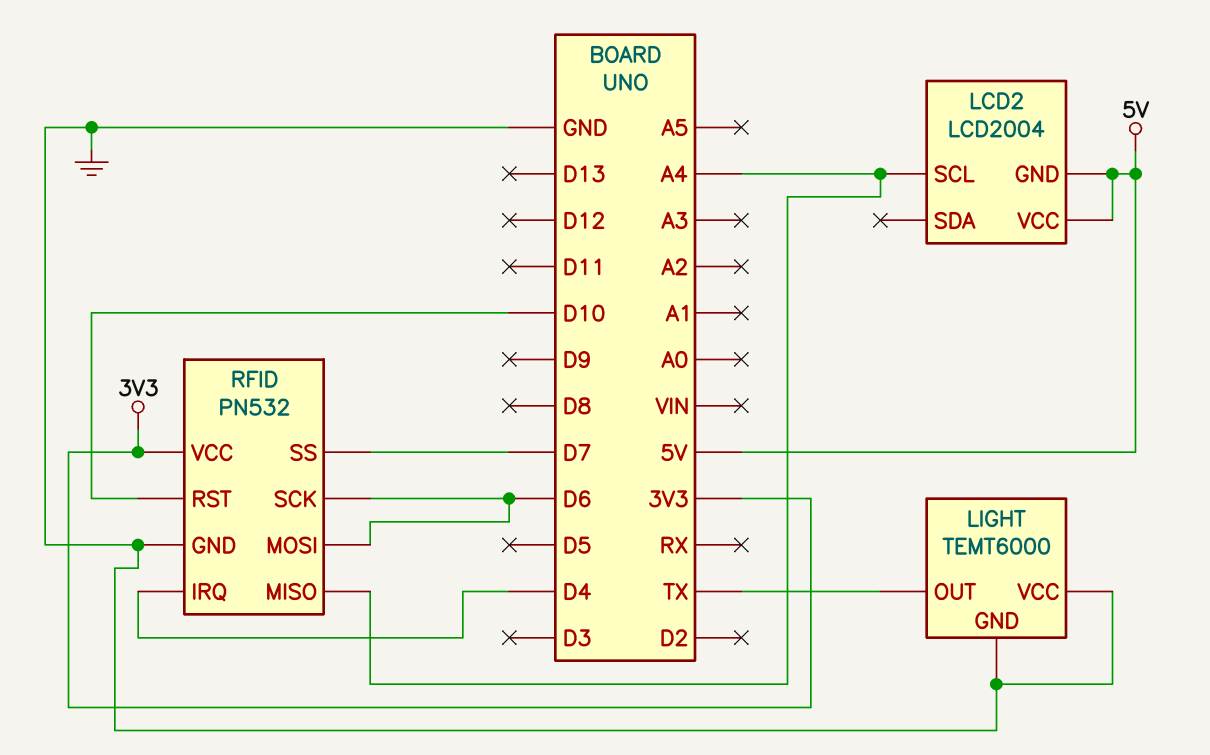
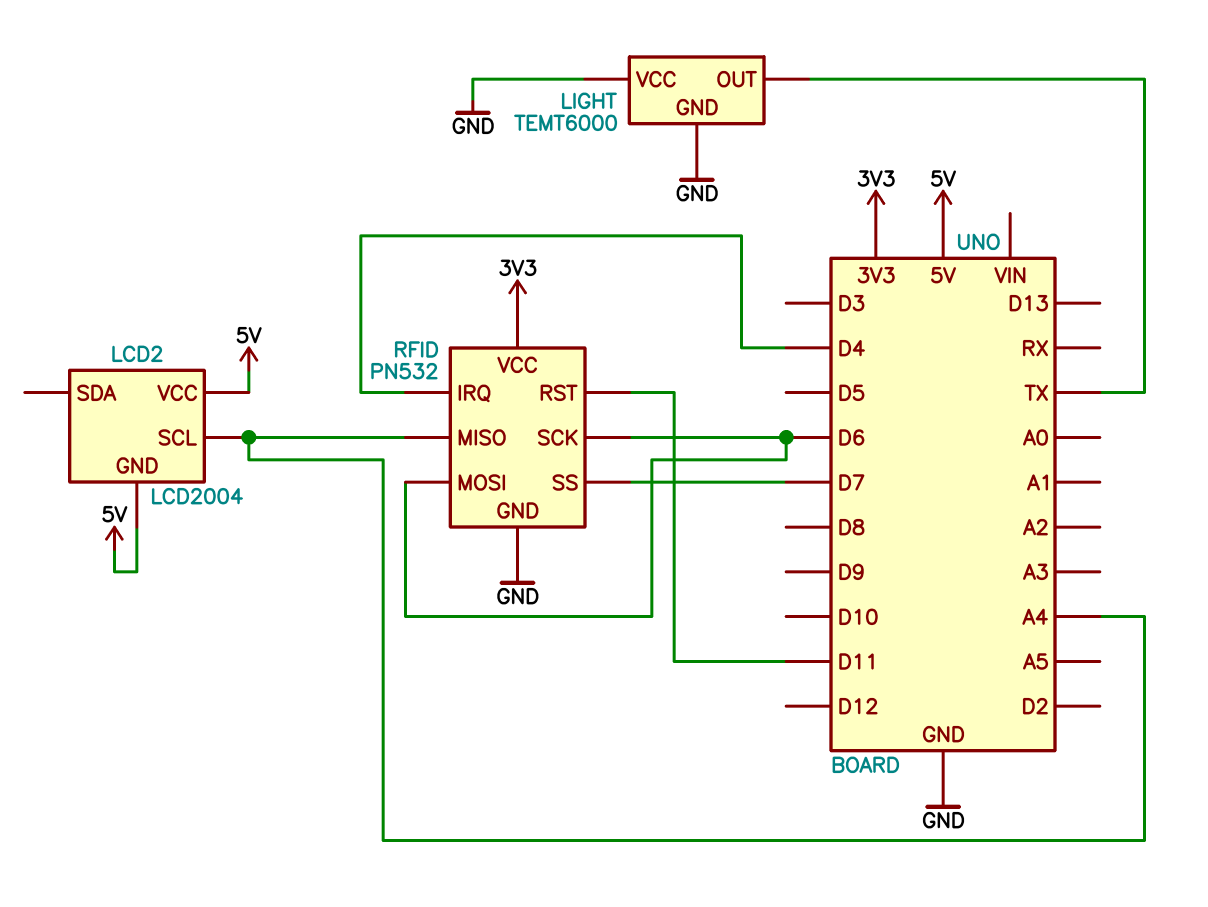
RFID pin RST: D10 -> D11

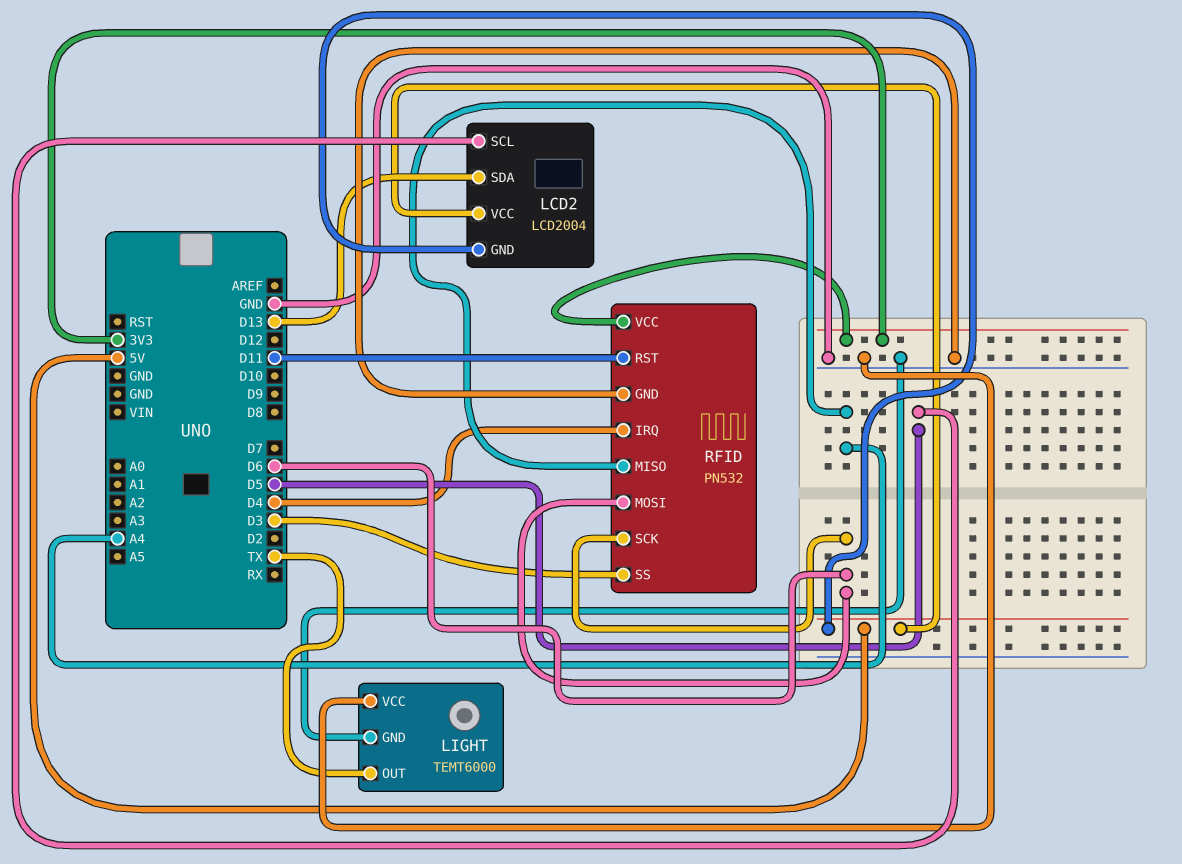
LCD2 pin SCL: A4 -> D5
LCD2 pin SDA: none -> D13
RFID pin SS: D7 -> D3

